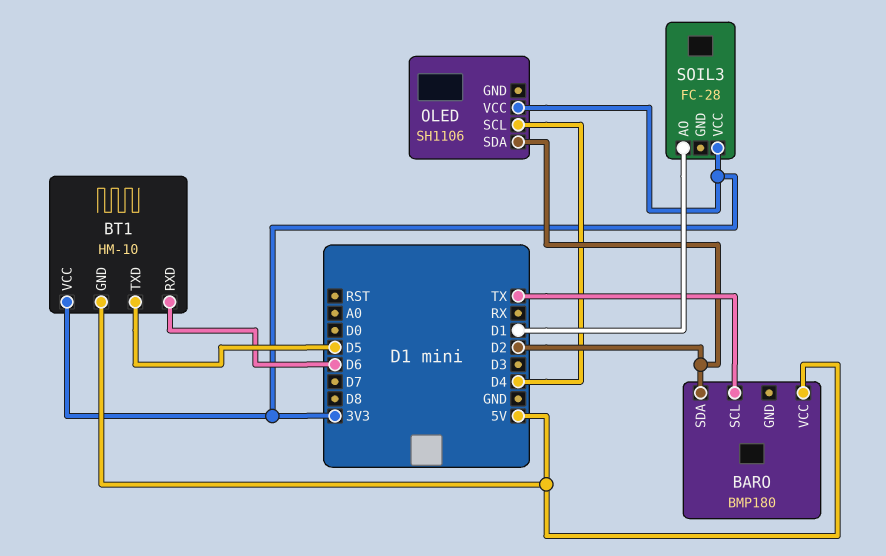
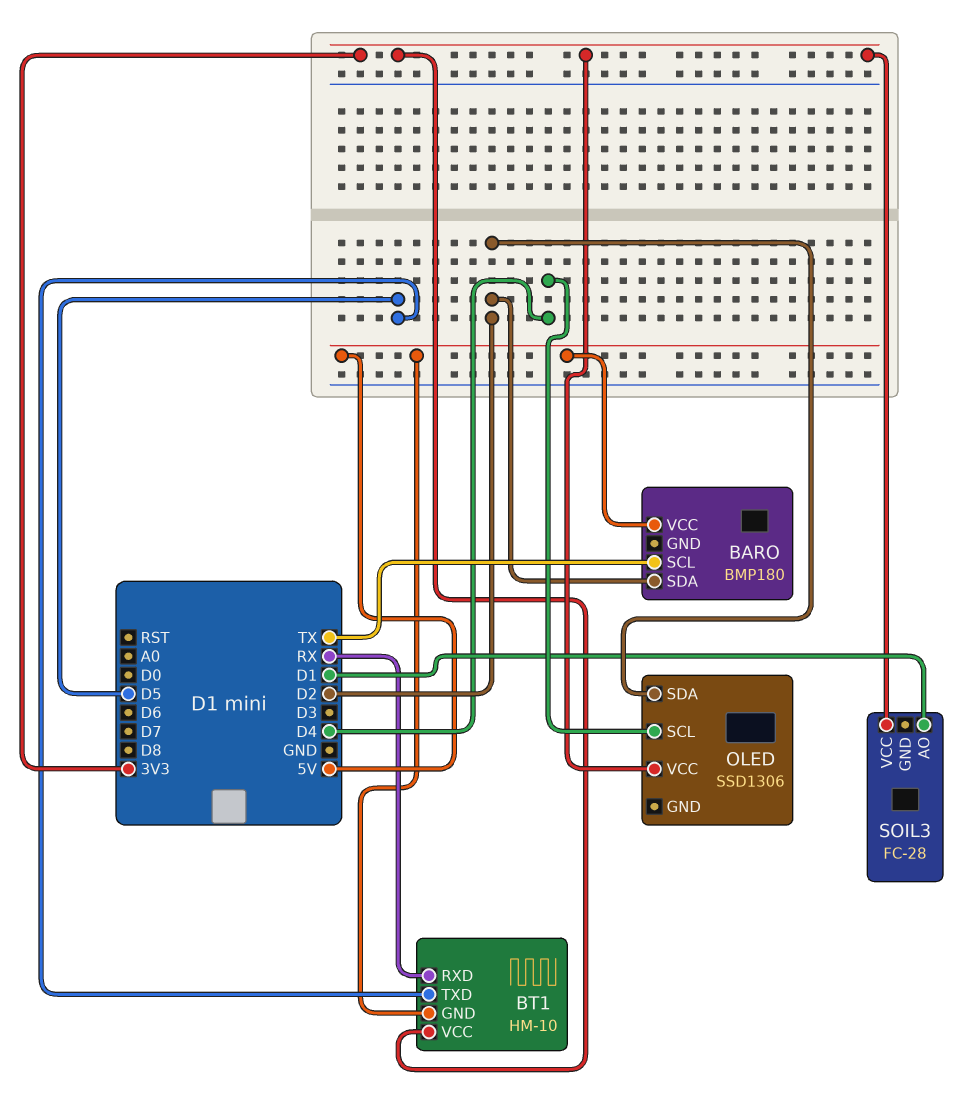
BT1 pin RXD: D6 -> RX
OLED: SH1106 -> SSD1306

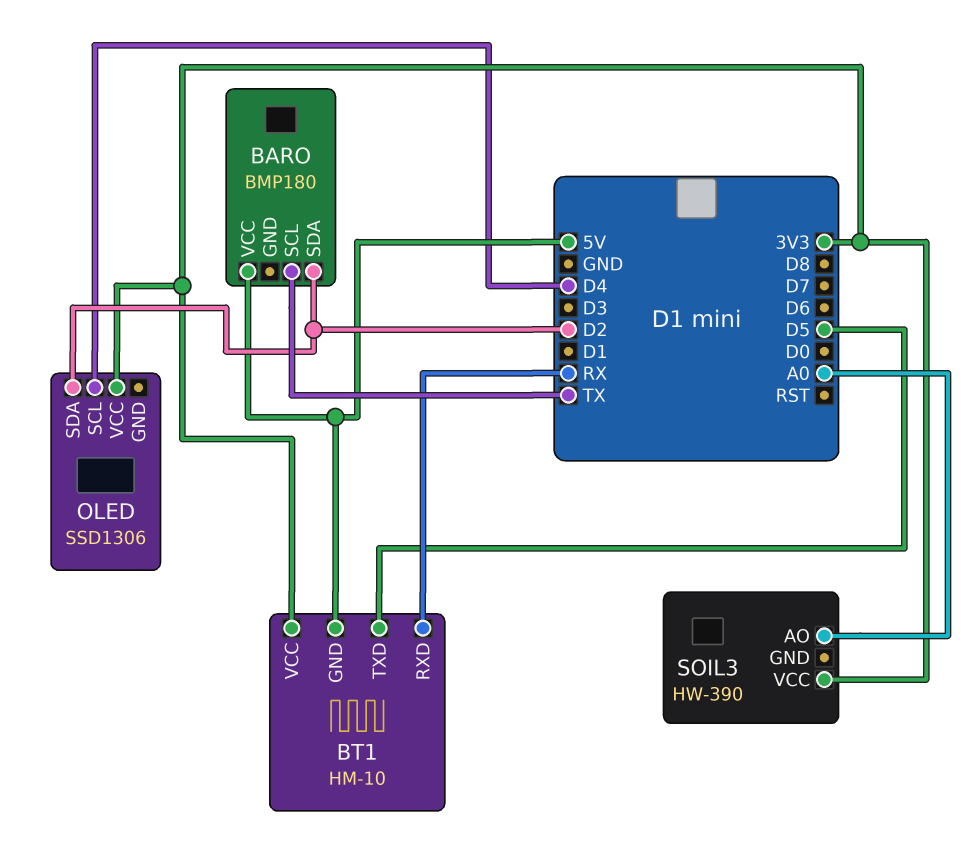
SOIL3: FC-28 -> HW-390
SOIL3 pin AO: D1 -> A0

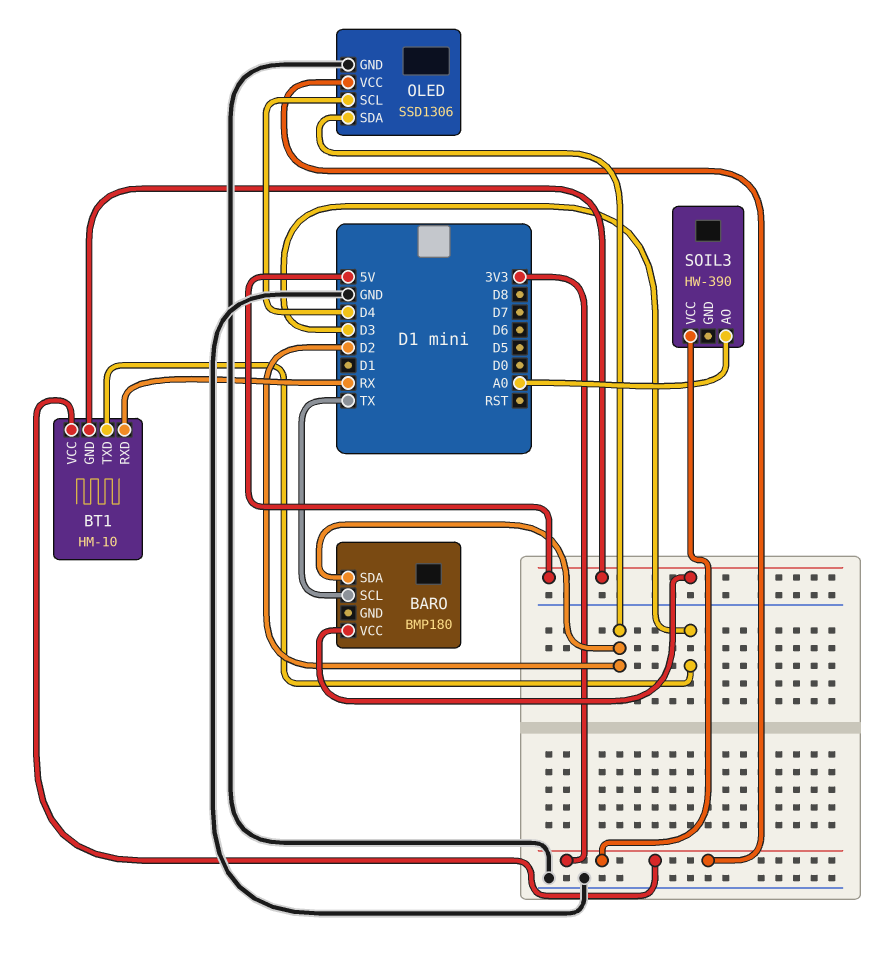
BT1 pin TXD: D5 -> D3
OLED pin GND: none -> GND

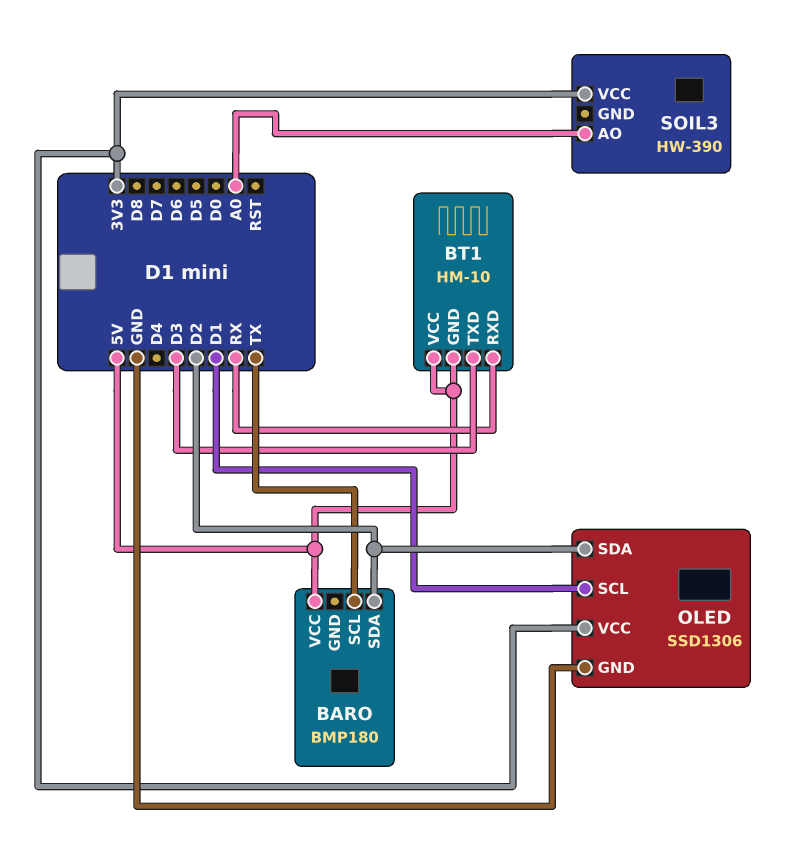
BT1 pin VCC: 3V3 -> 5V
OLED pin SCL: D4 -> D1

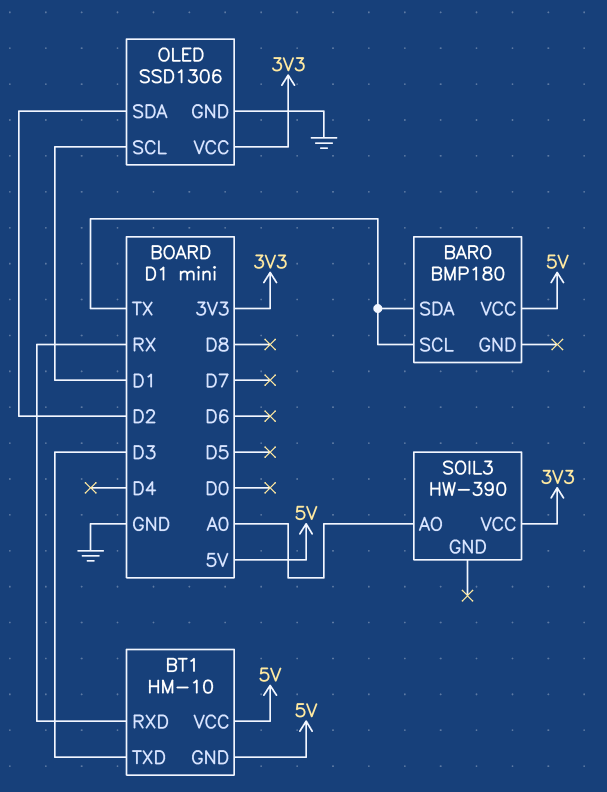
BARO pin SDA: D2 -> TX

